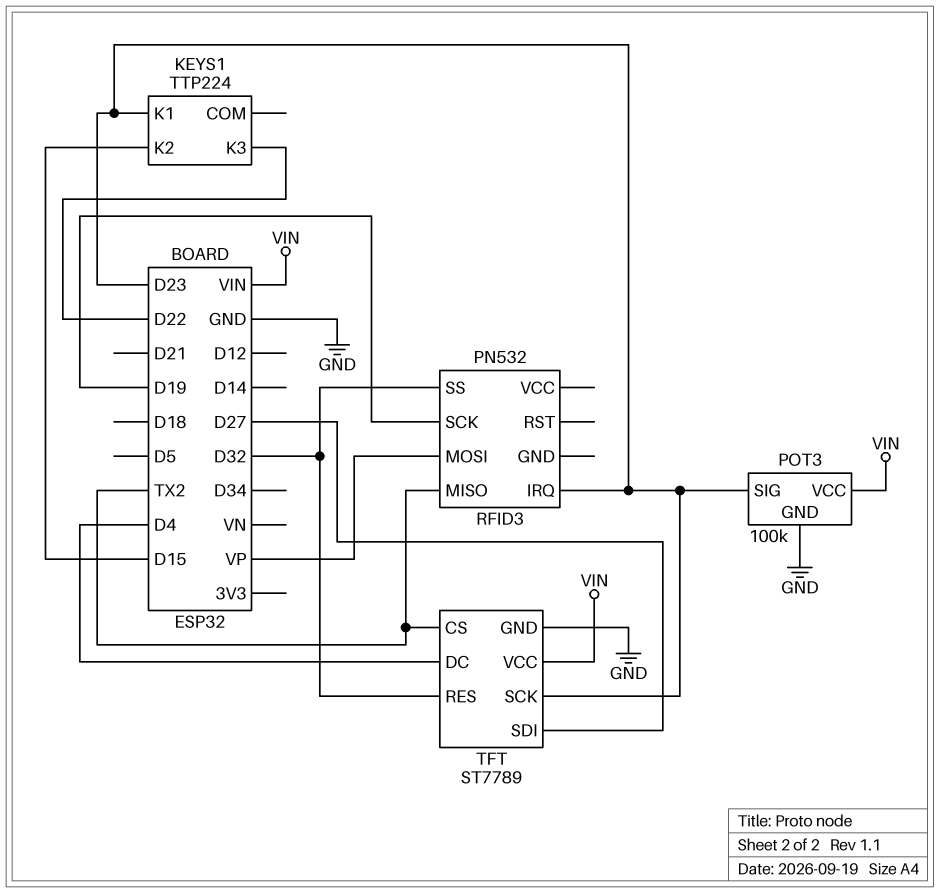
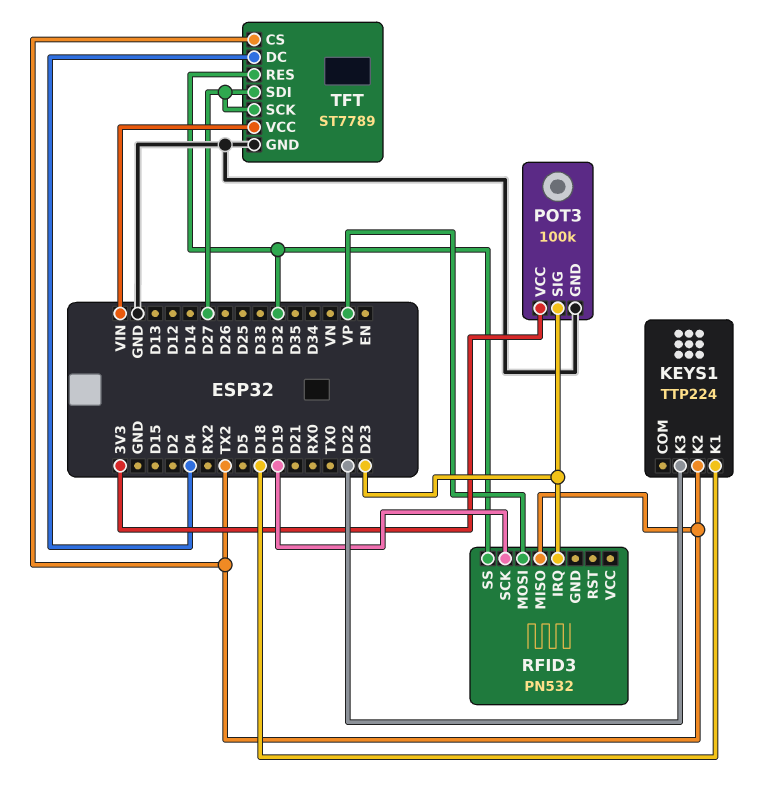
KEYS1 pin K1: D23 -> D18
KEYS1 pin K2: D15 -> TX2
POT3 pin VCC: VIN -> 3V3
TFT pin SCK: D23 -> D27

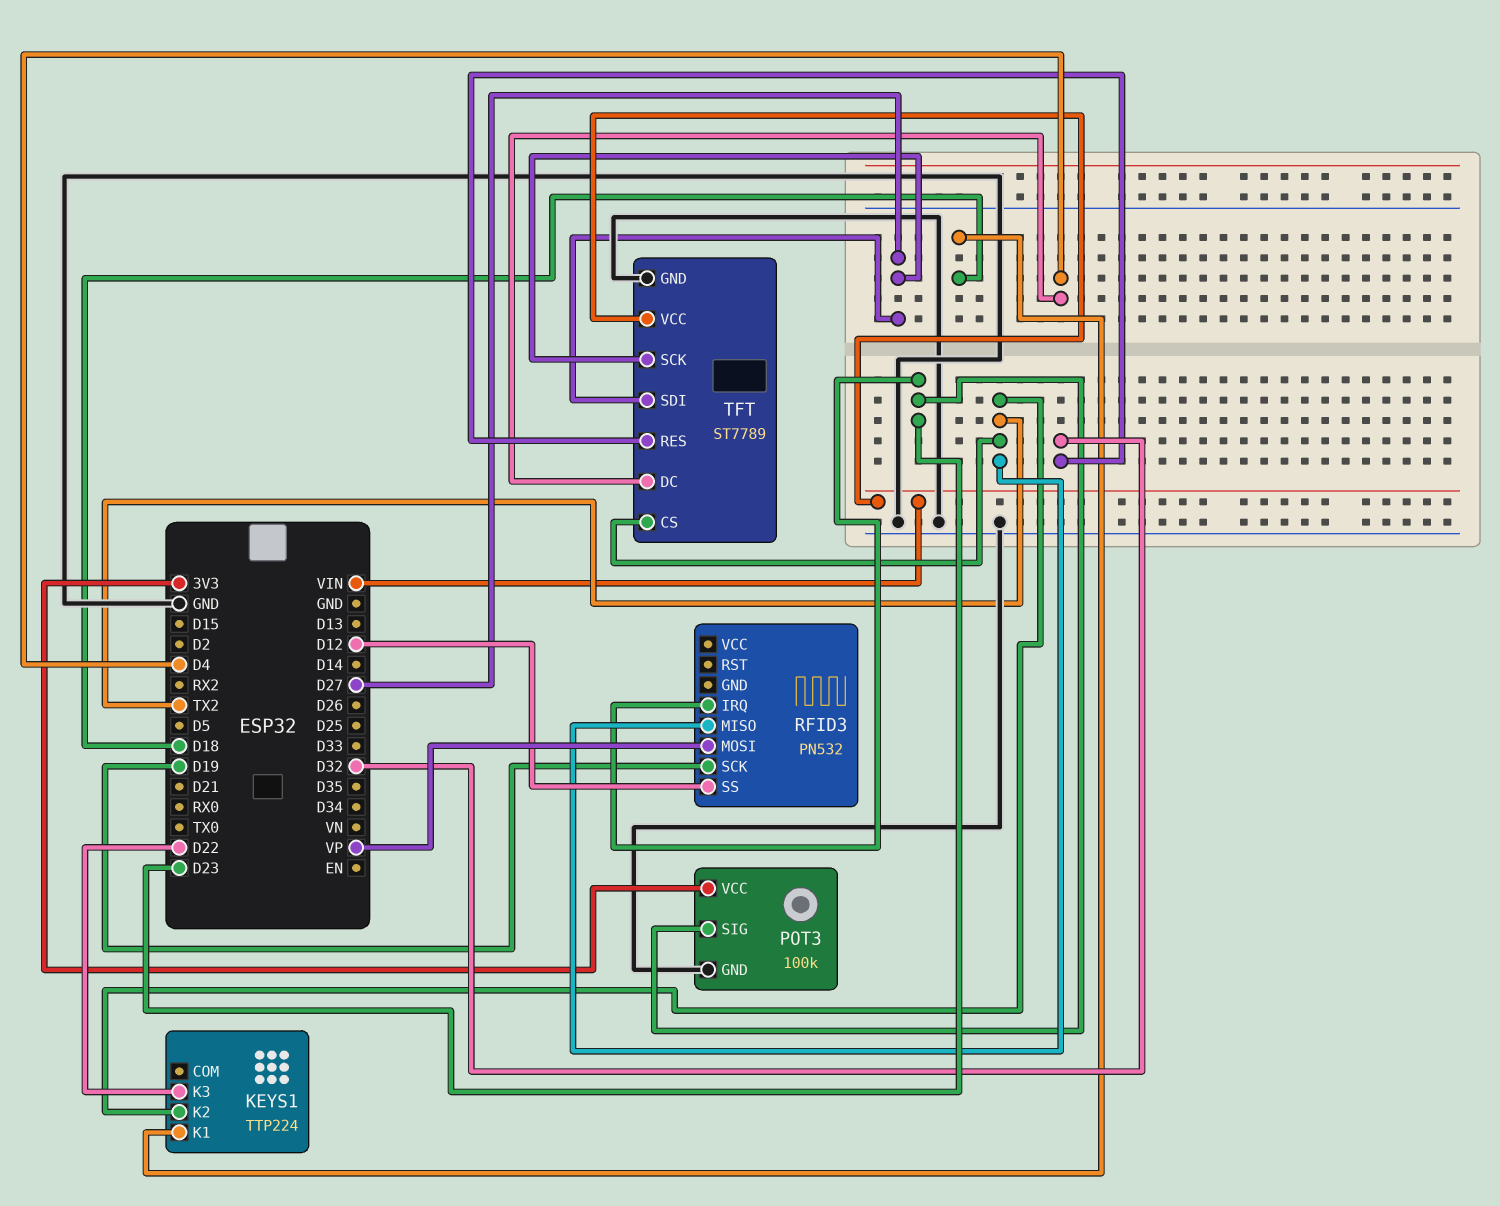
RFID3 pin SS: D32 -> D12

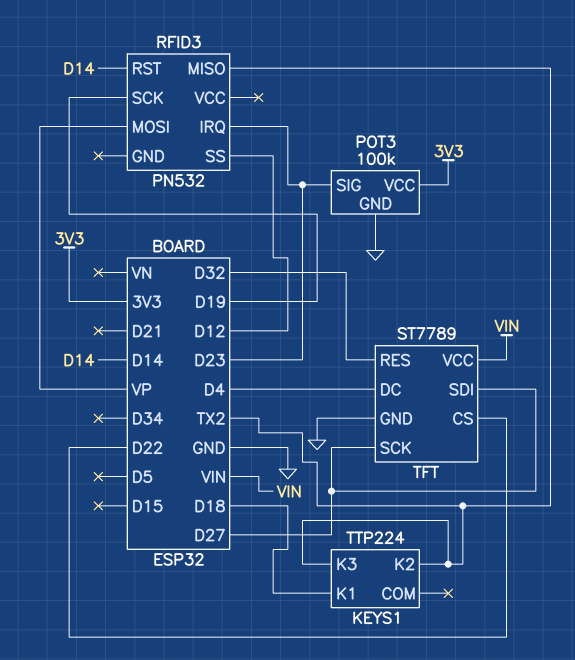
KEYS1 pin K3: D22 -> TX2
RFID3 pin RST: none -> D14
TFT pin CS: TX2 -> D22

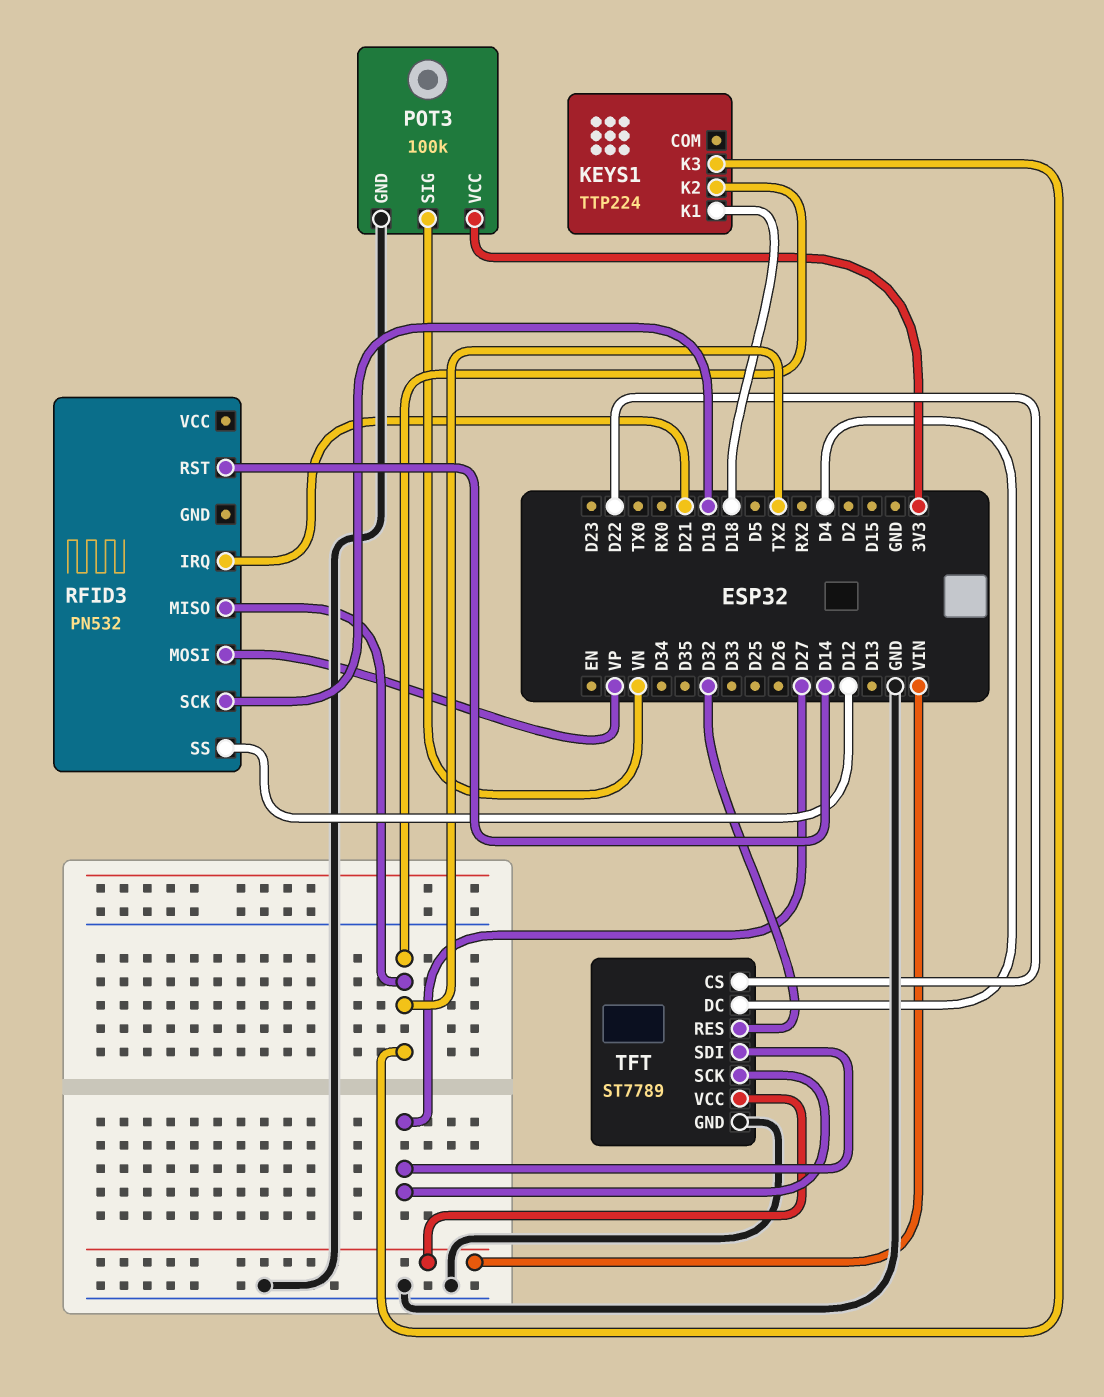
POT3 pin SIG: D23 -> VN
RFID3 pin IRQ: D23 -> D21

